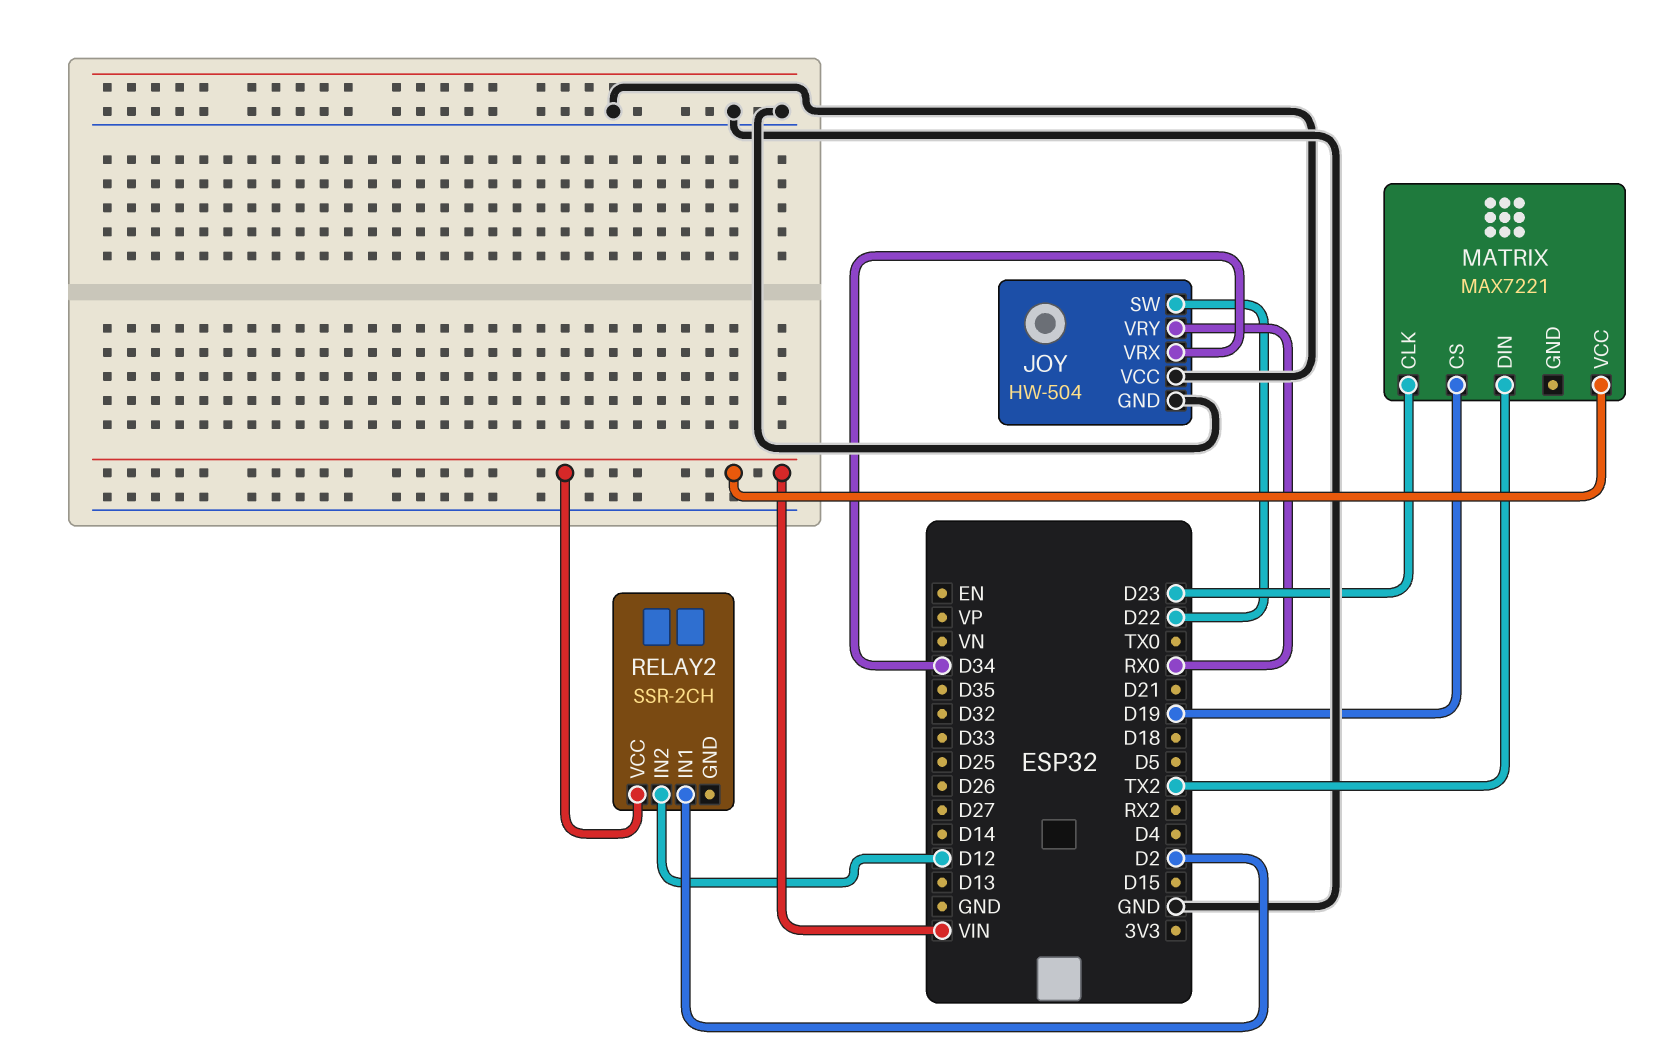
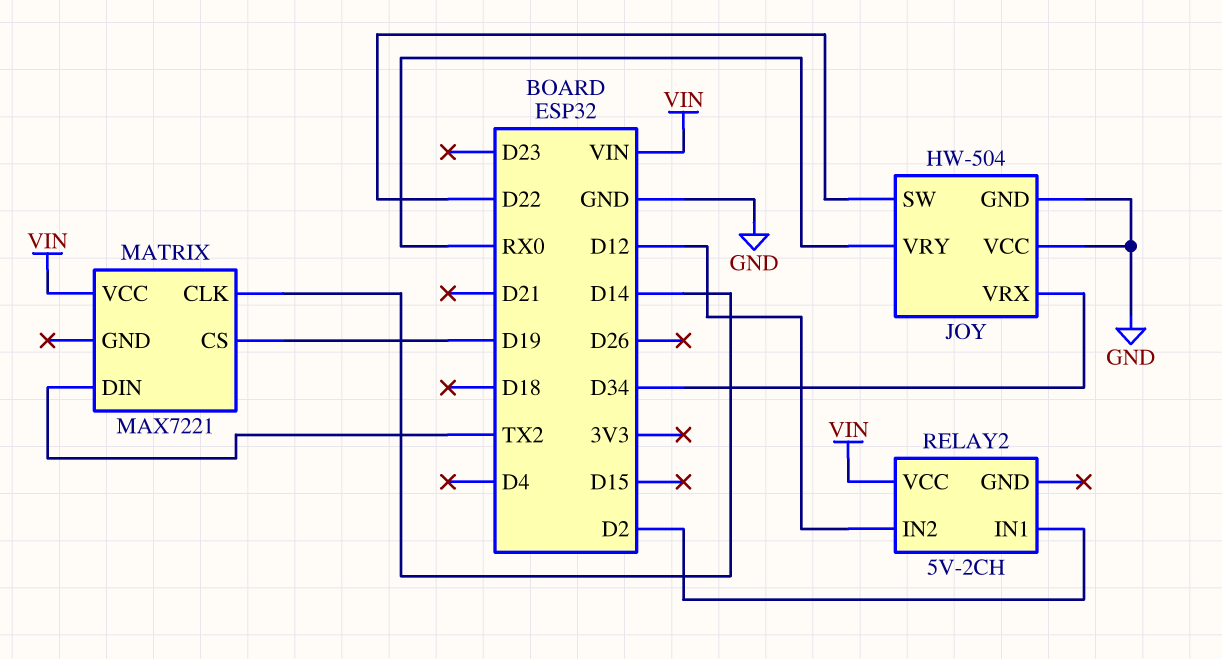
MATRIX pin CLK: D23 -> D14
RELAY2: SSR-2CH -> 5V-2CH

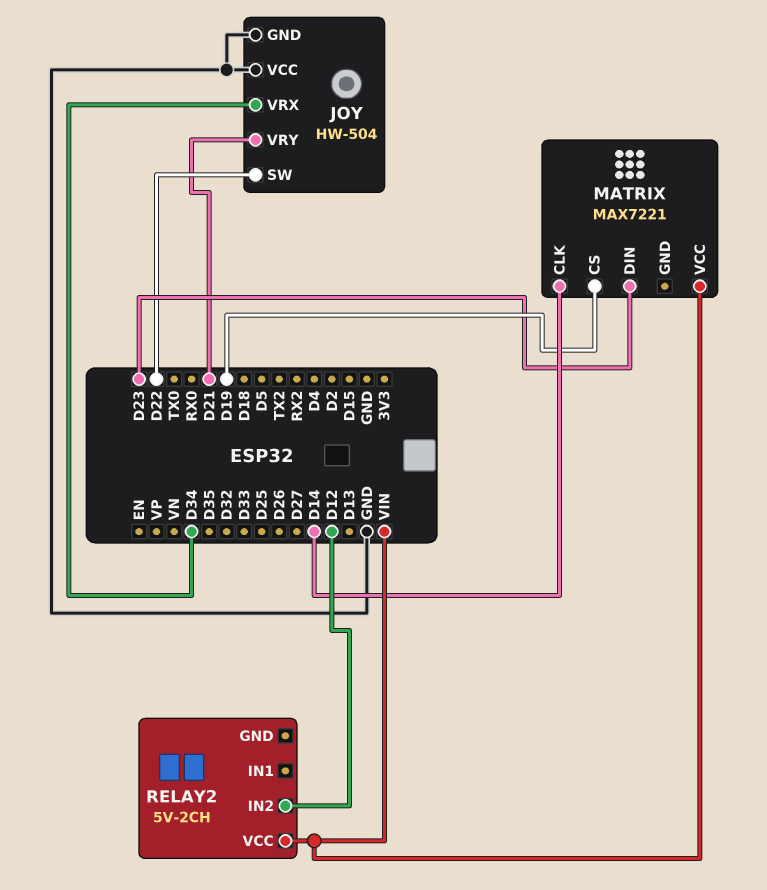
JOY pin VRY: RX0 -> D21
MATRIX pin DIN: TX2 -> D23
RELAY2 pin IN1: D2 -> none

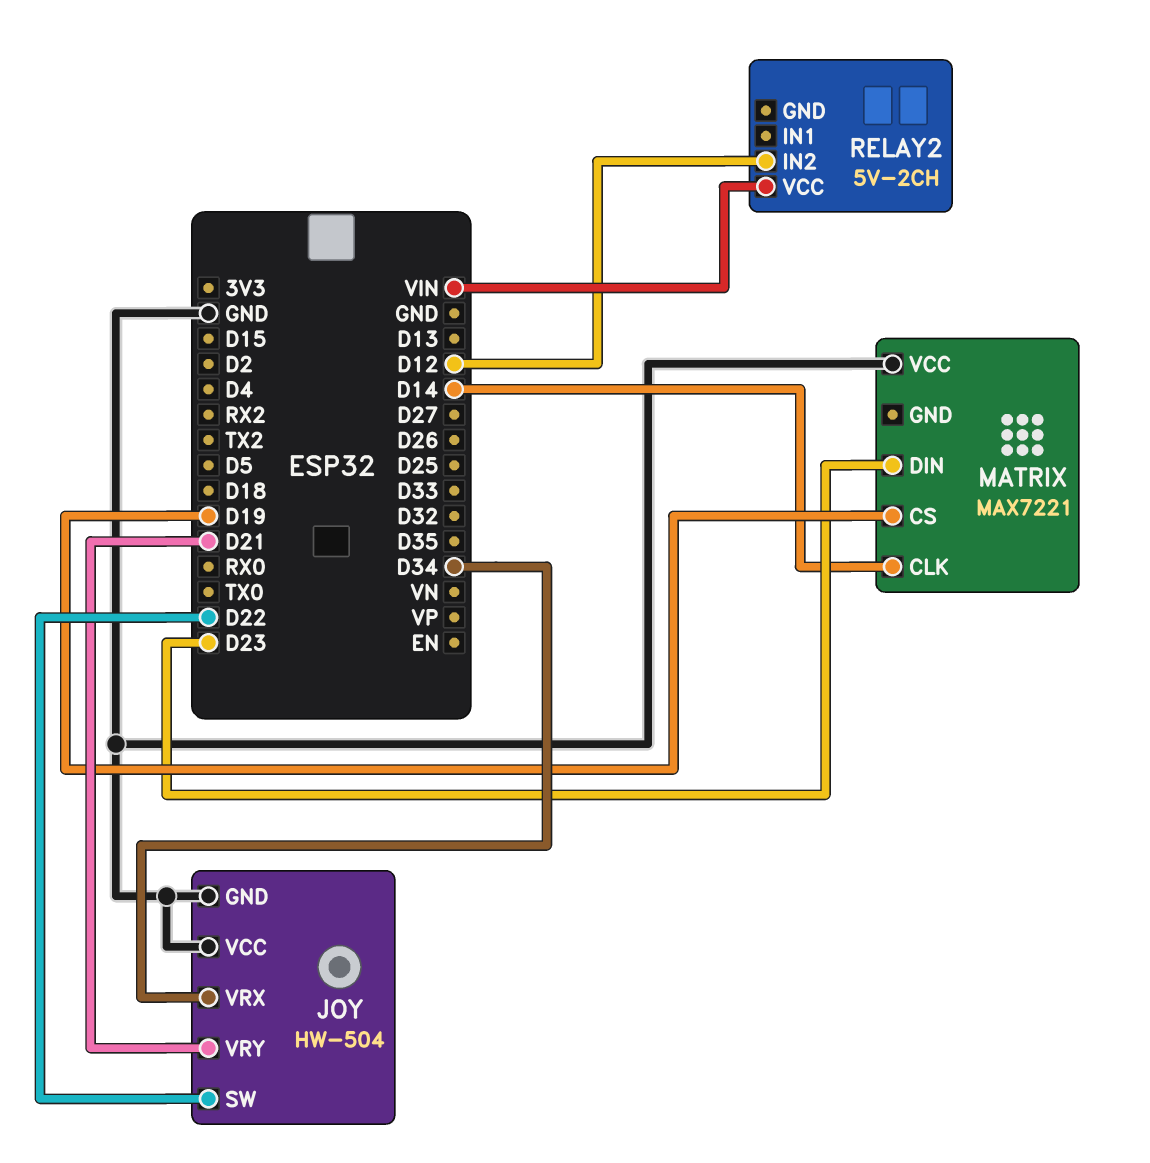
MATRIX pin VCC: VIN -> GND

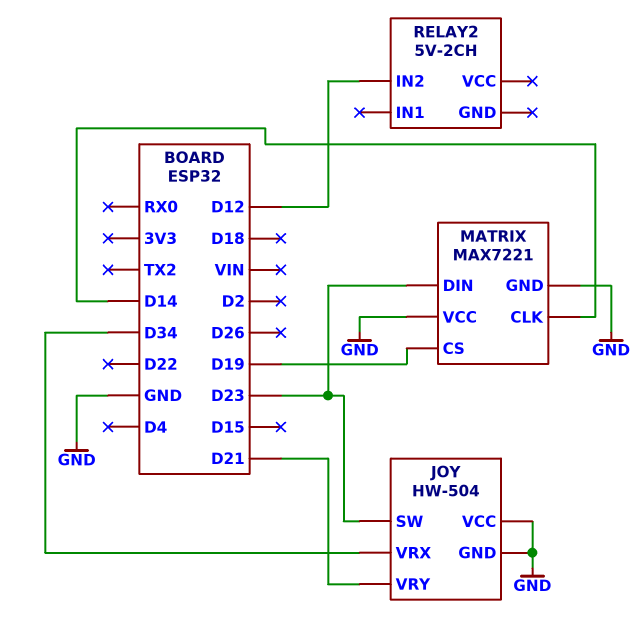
JOY pin SW: D22 -> D23
MATRIX pin GND: none -> GND
RELAY2 pin VCC: VIN -> none

